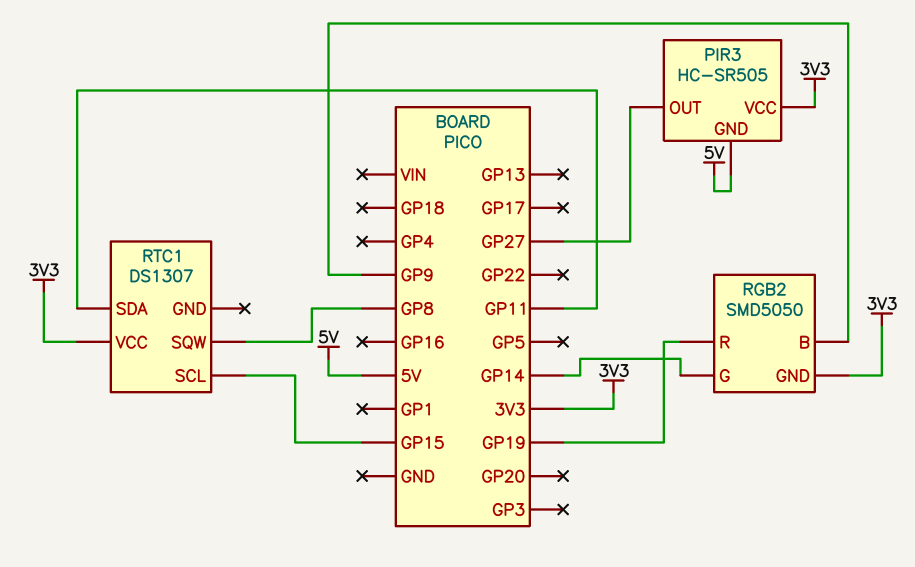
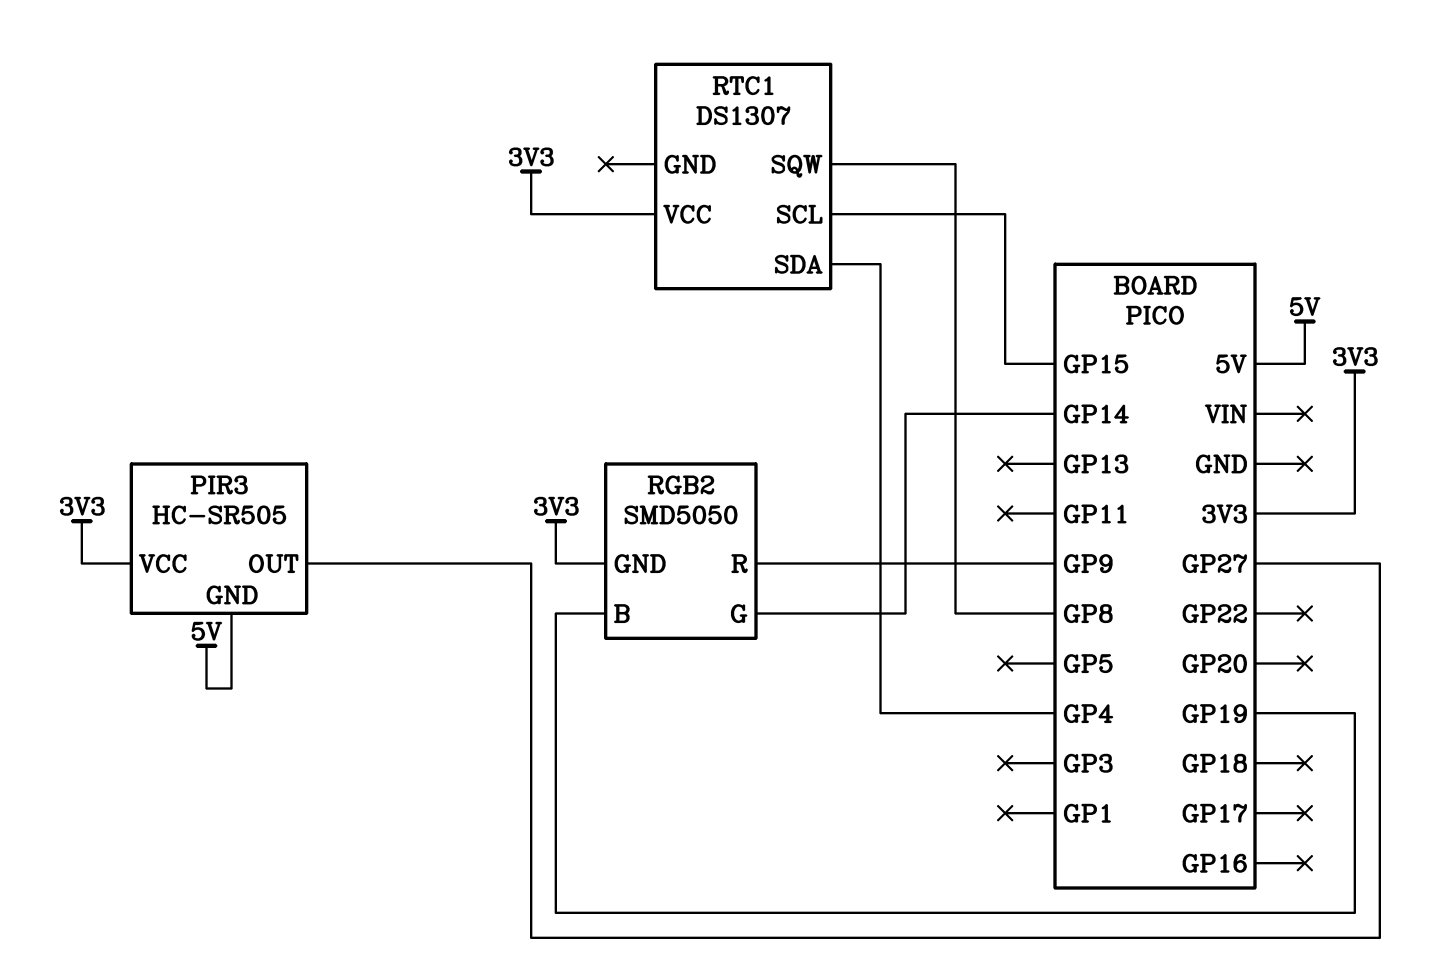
RGB2 pin B: GP9 -> GP19
RGB2 pin R: GP19 -> GP9
RTC1 pin SDA: GP11 -> GP4

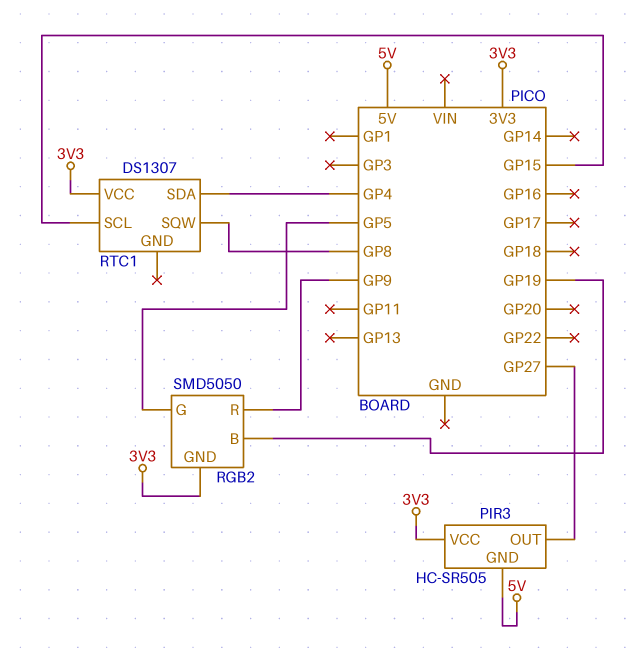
RGB2 pin G: GP14 -> GP5

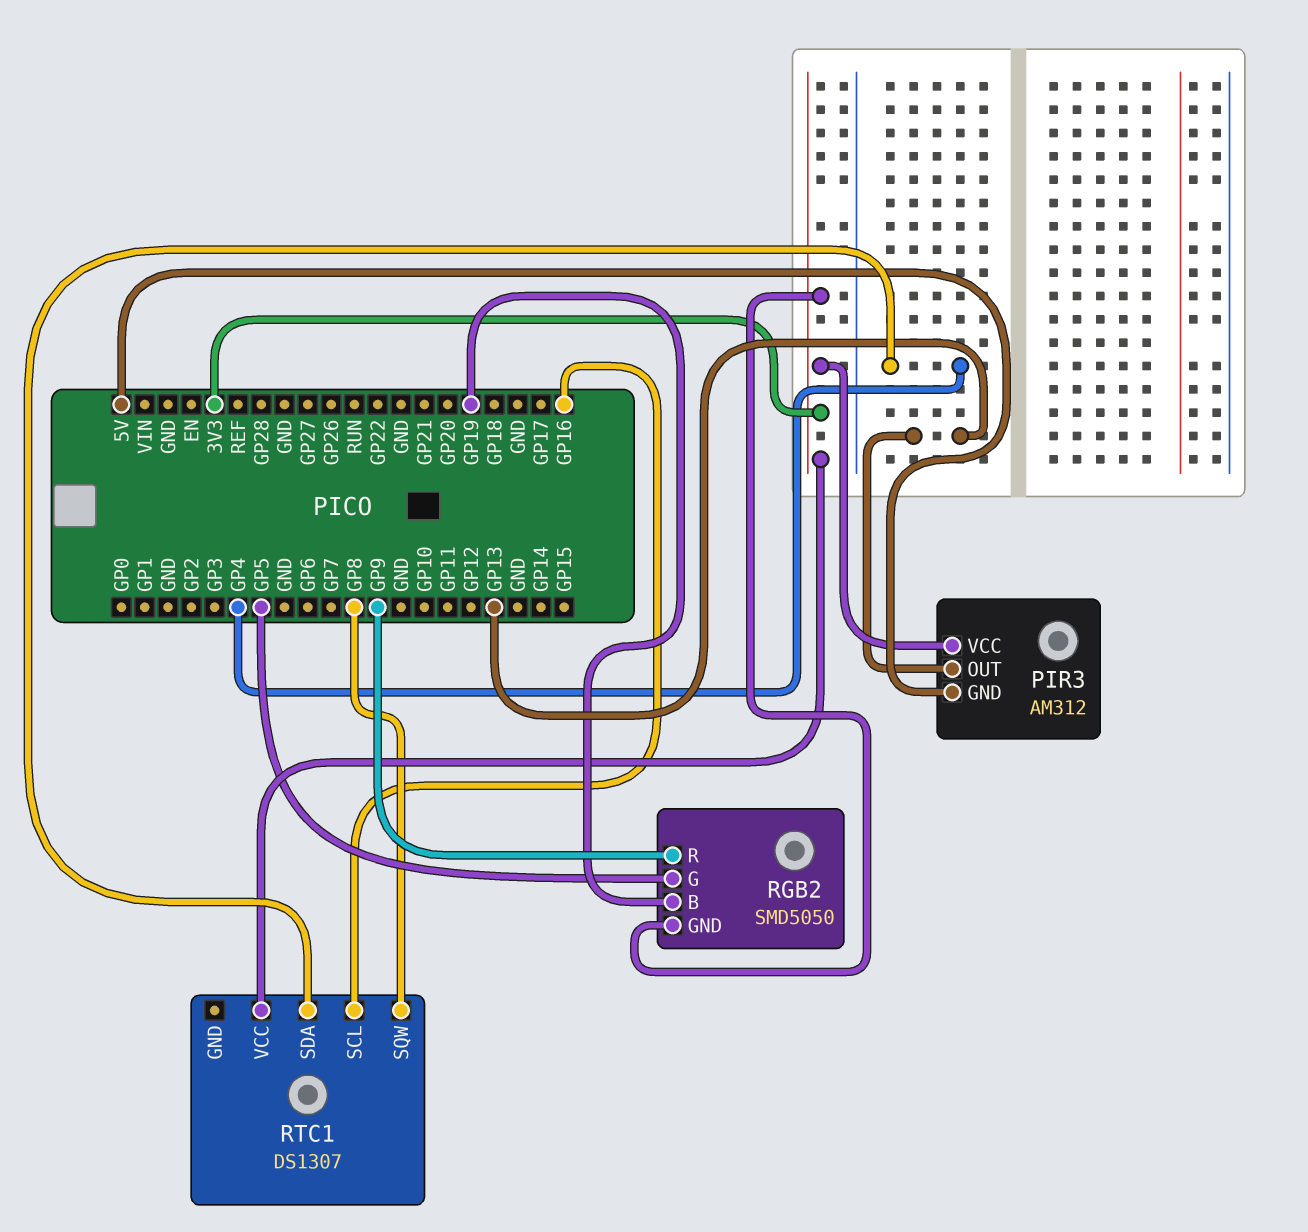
PIR3: HC-SR505 -> AM312
PIR3 pin OUT: GP27 -> GP13
RTC1 pin SCL: GP15 -> GP16

